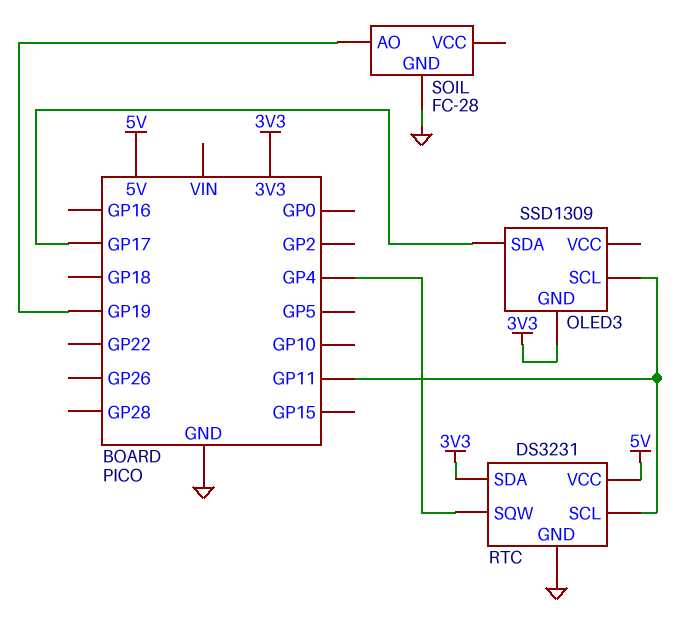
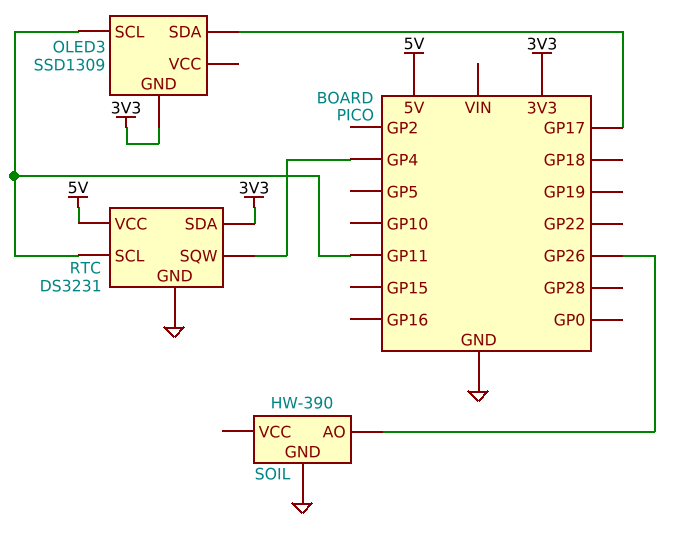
SOIL: FC-28 -> HW-390
SOIL pin AO: GP19 -> GP26

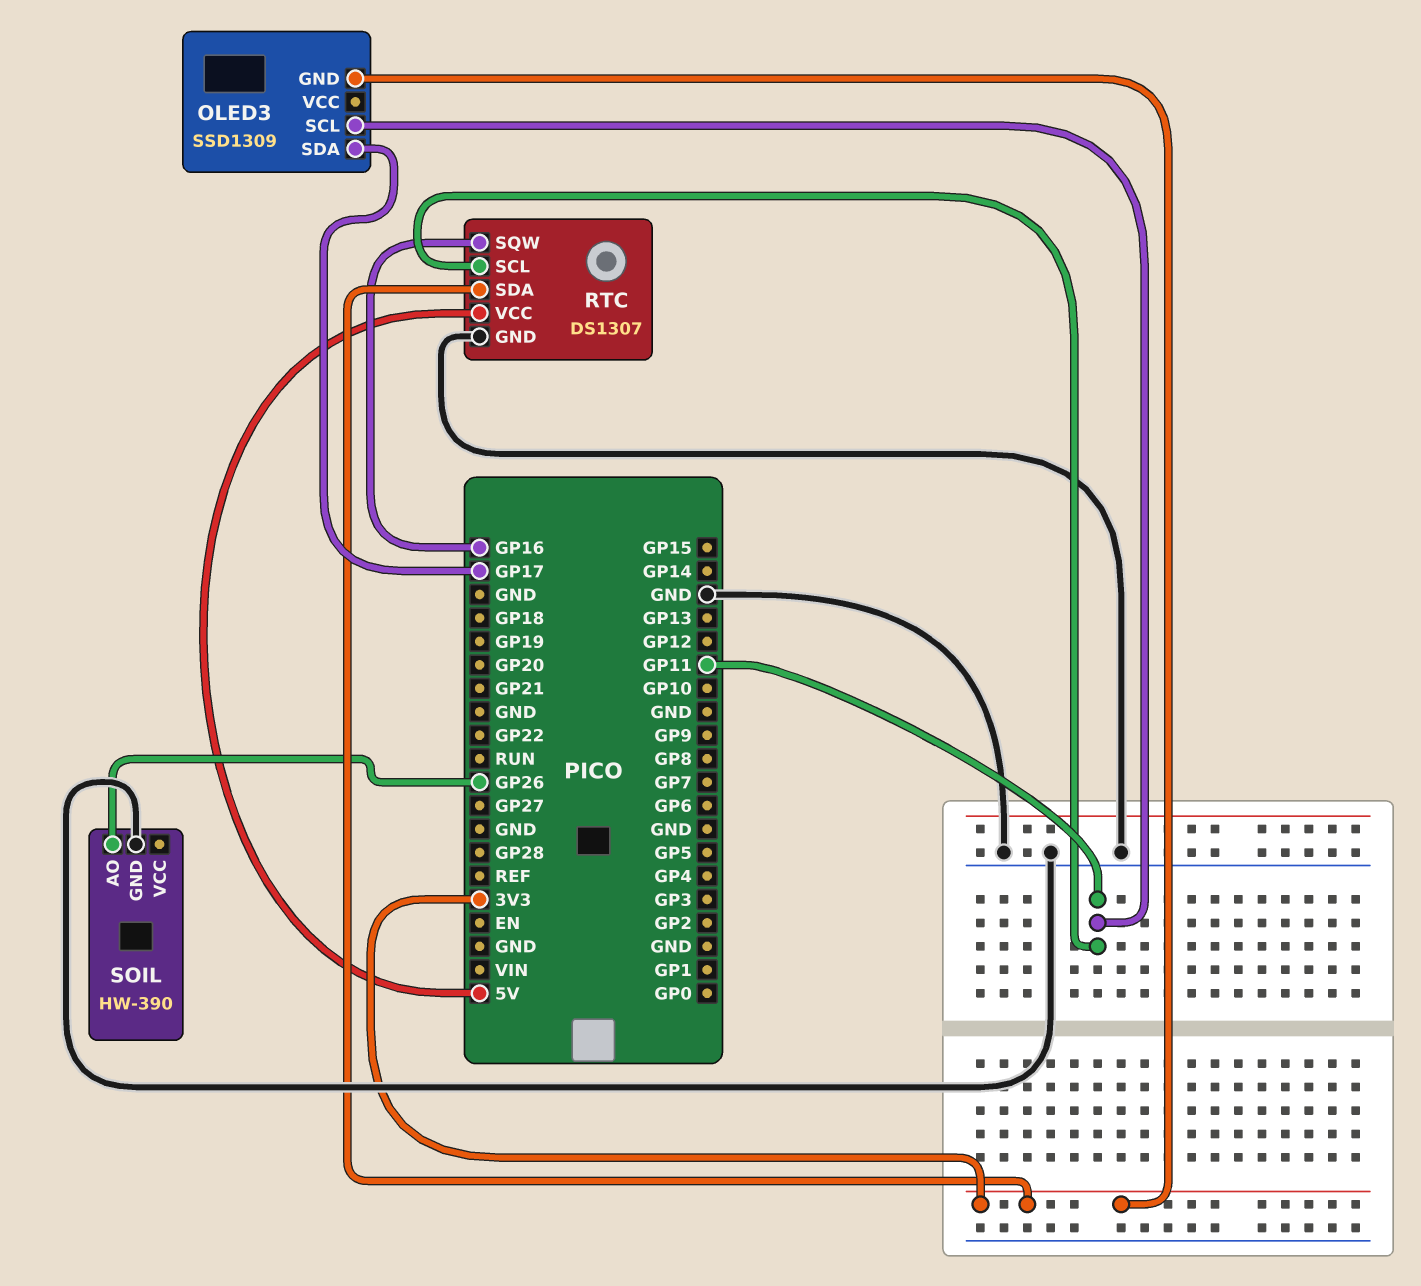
RTC: DS3231 -> DS1307
RTC pin SQW: GP4 -> GP16

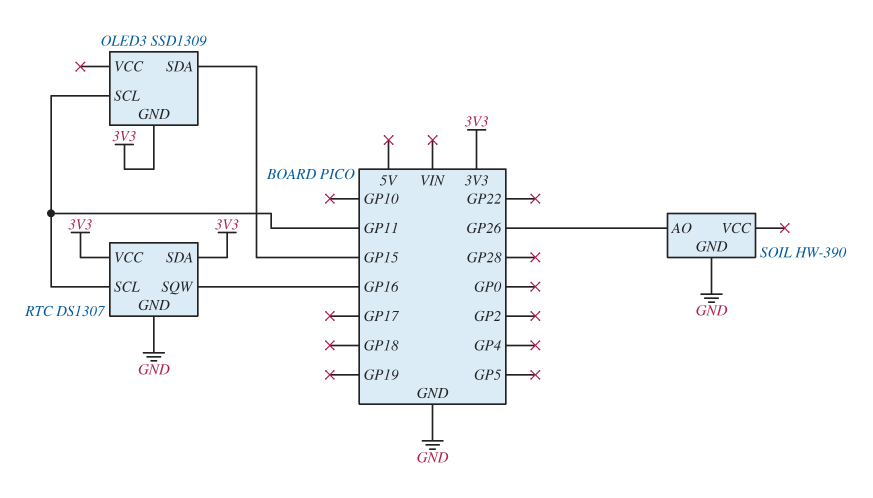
OLED3 pin SDA: GP17 -> GP15
RTC pin VCC: 5V -> 3V3

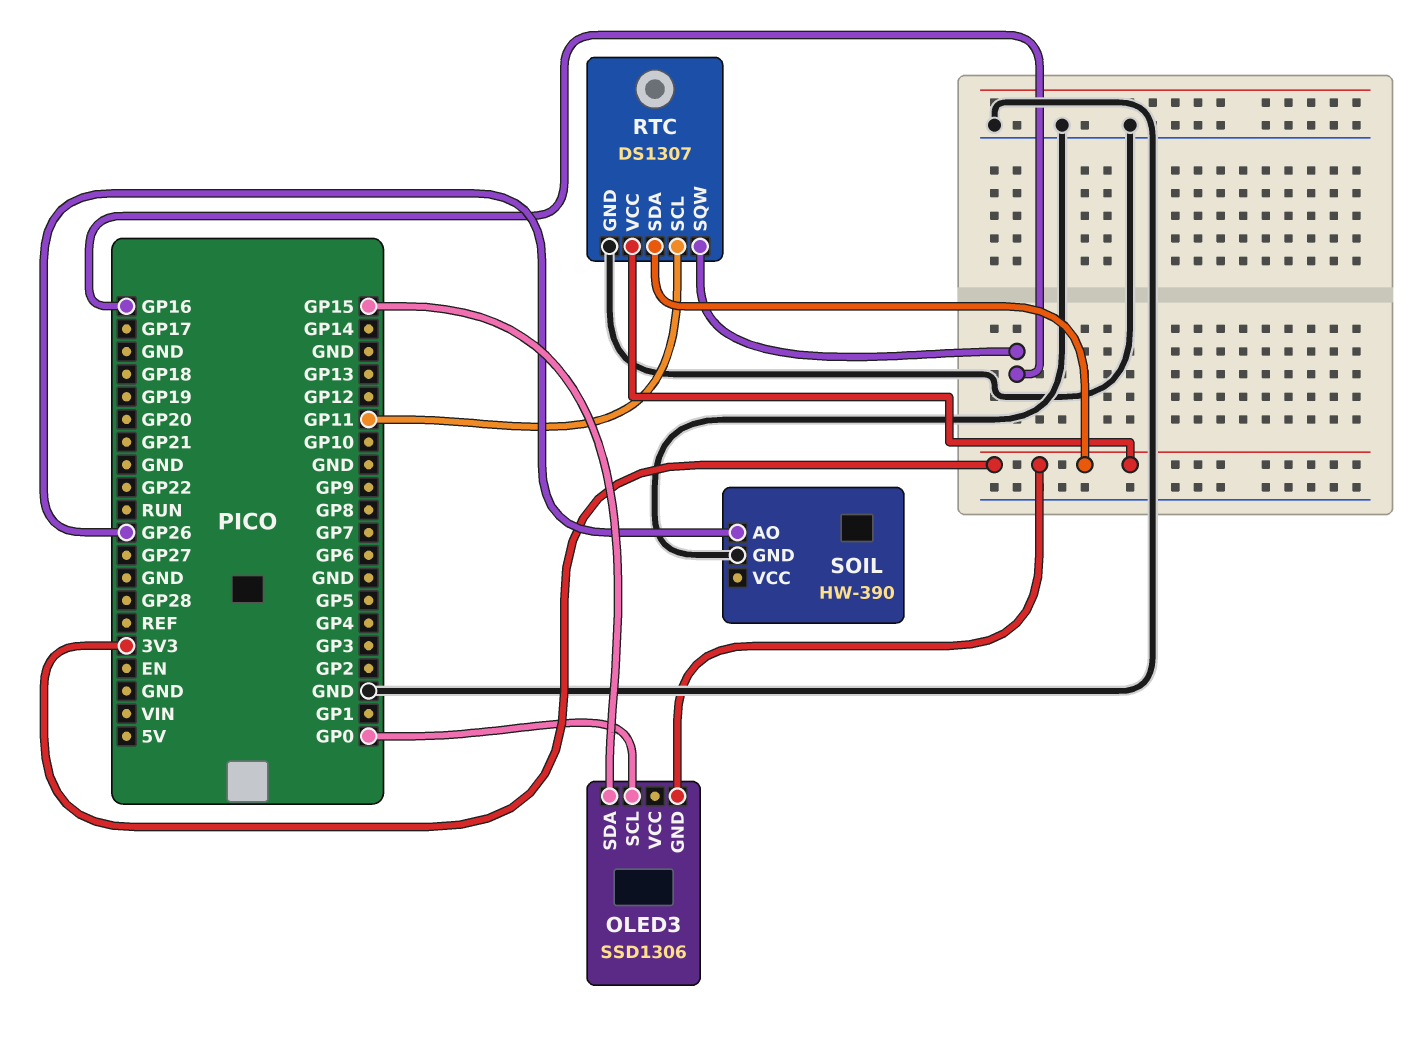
OLED3: SSD1309 -> SSD1306
OLED3 pin SCL: GP11 -> GP0

